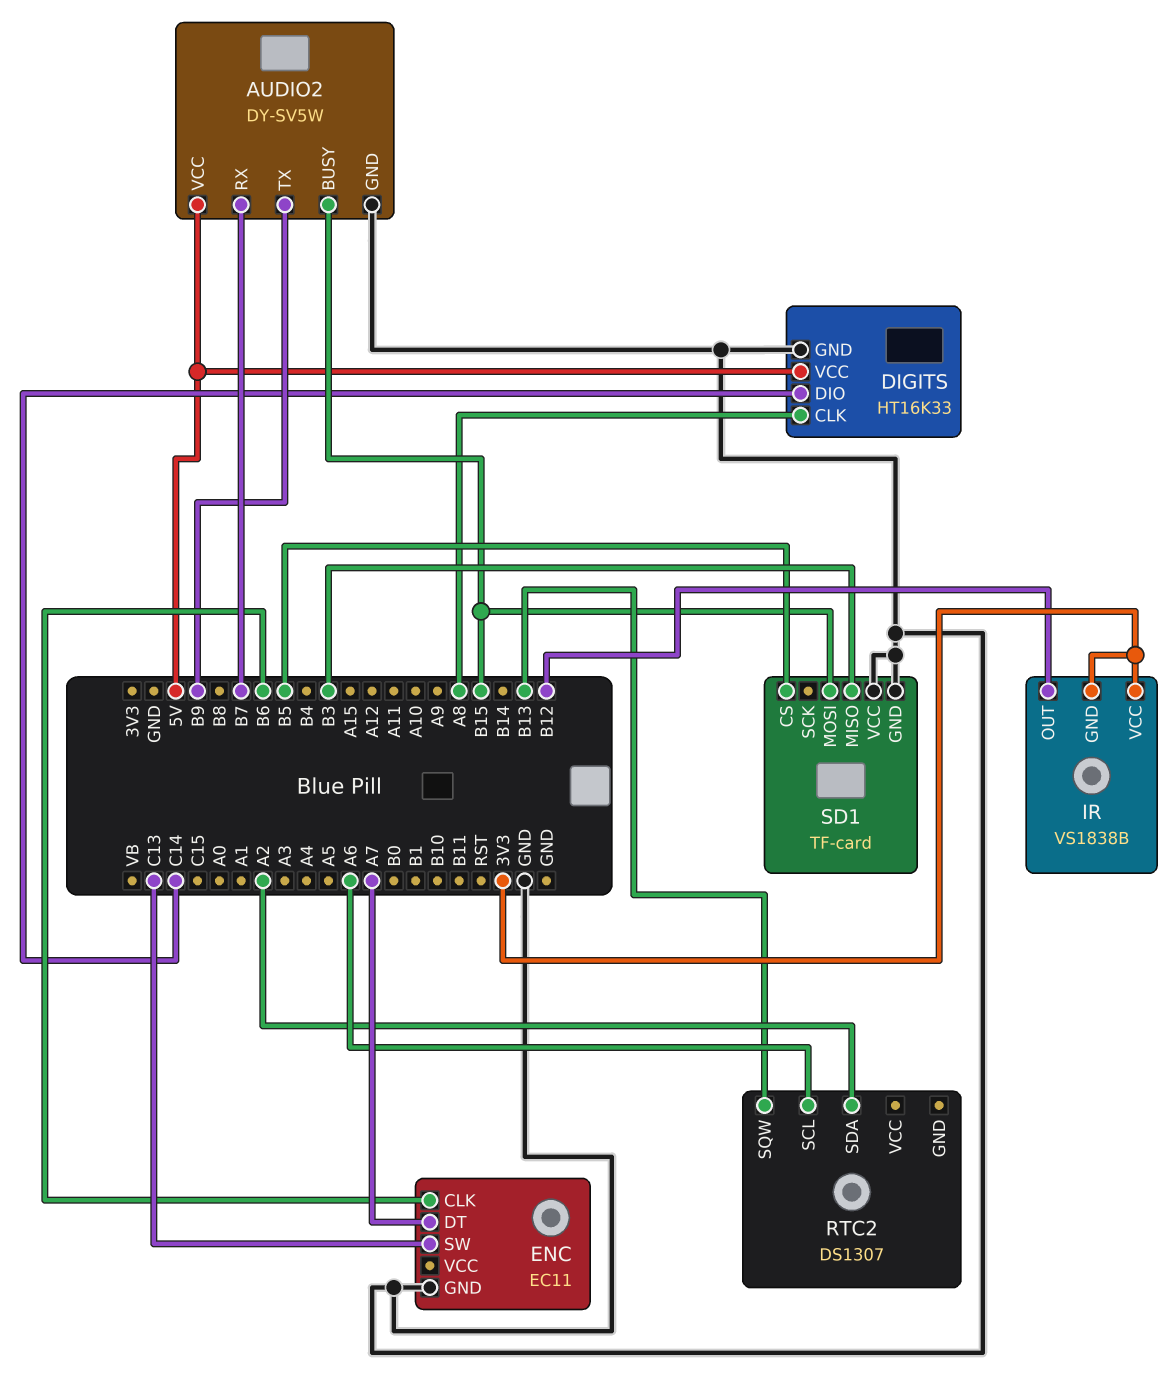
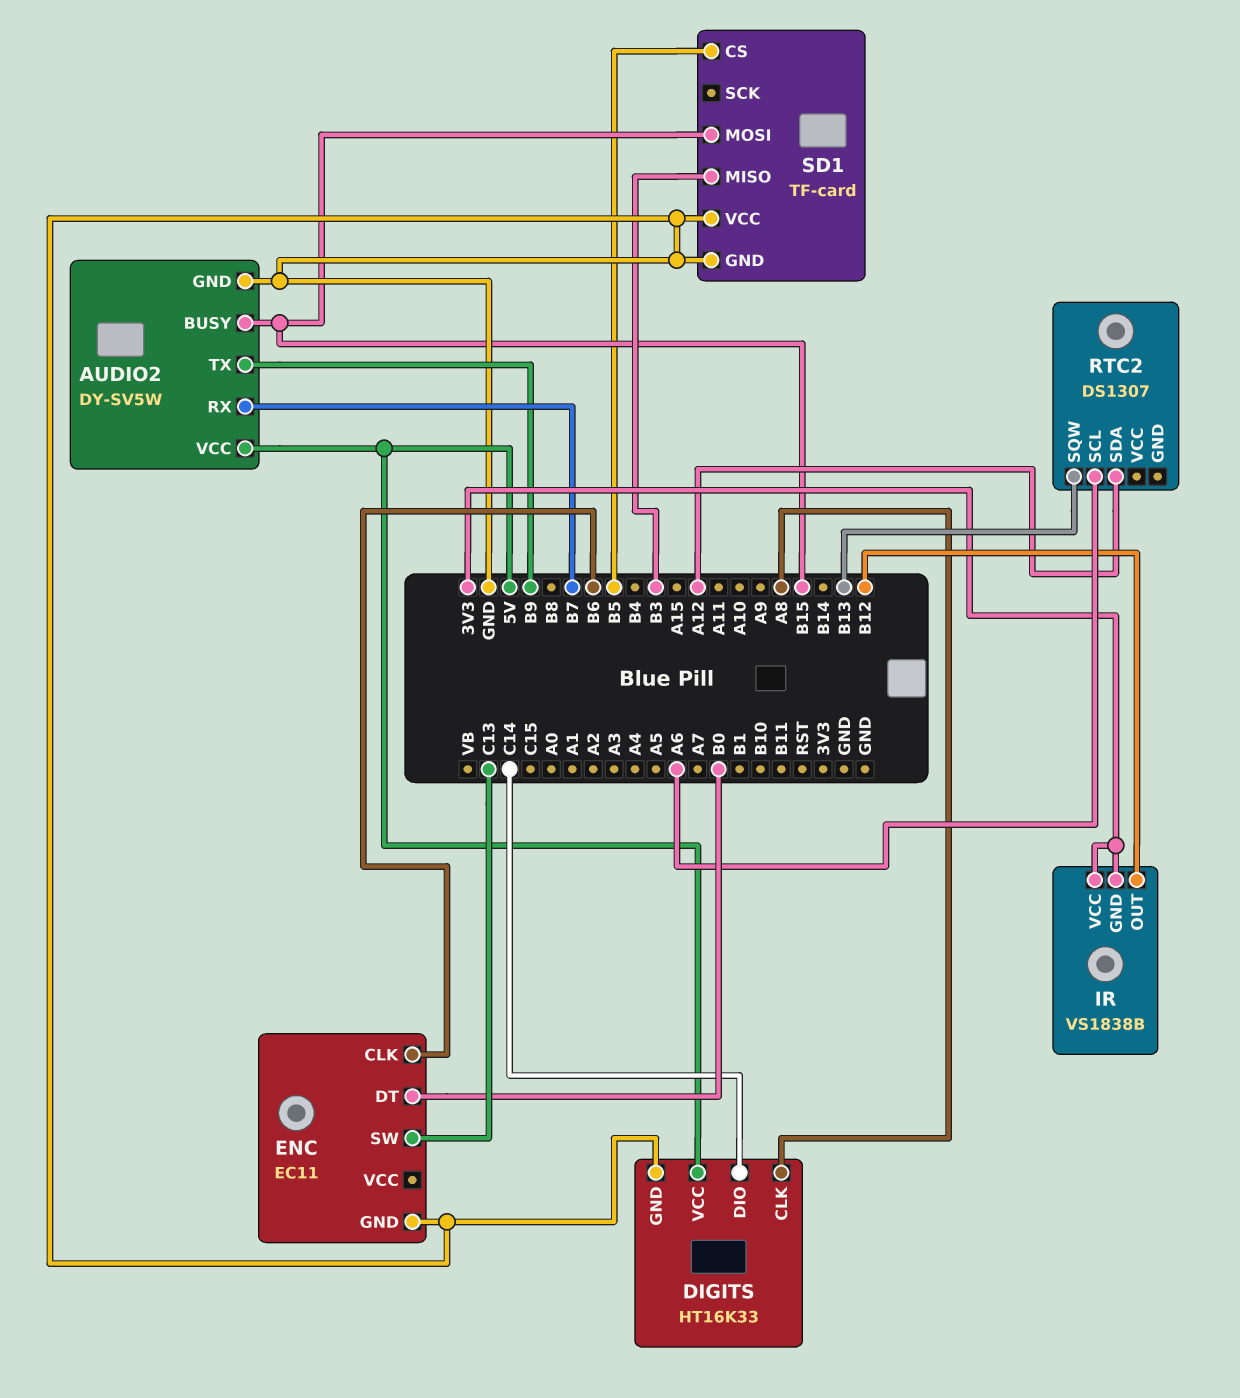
ENC pin DT: A7 -> B0
RTC2 pin SDA: A2 -> A12

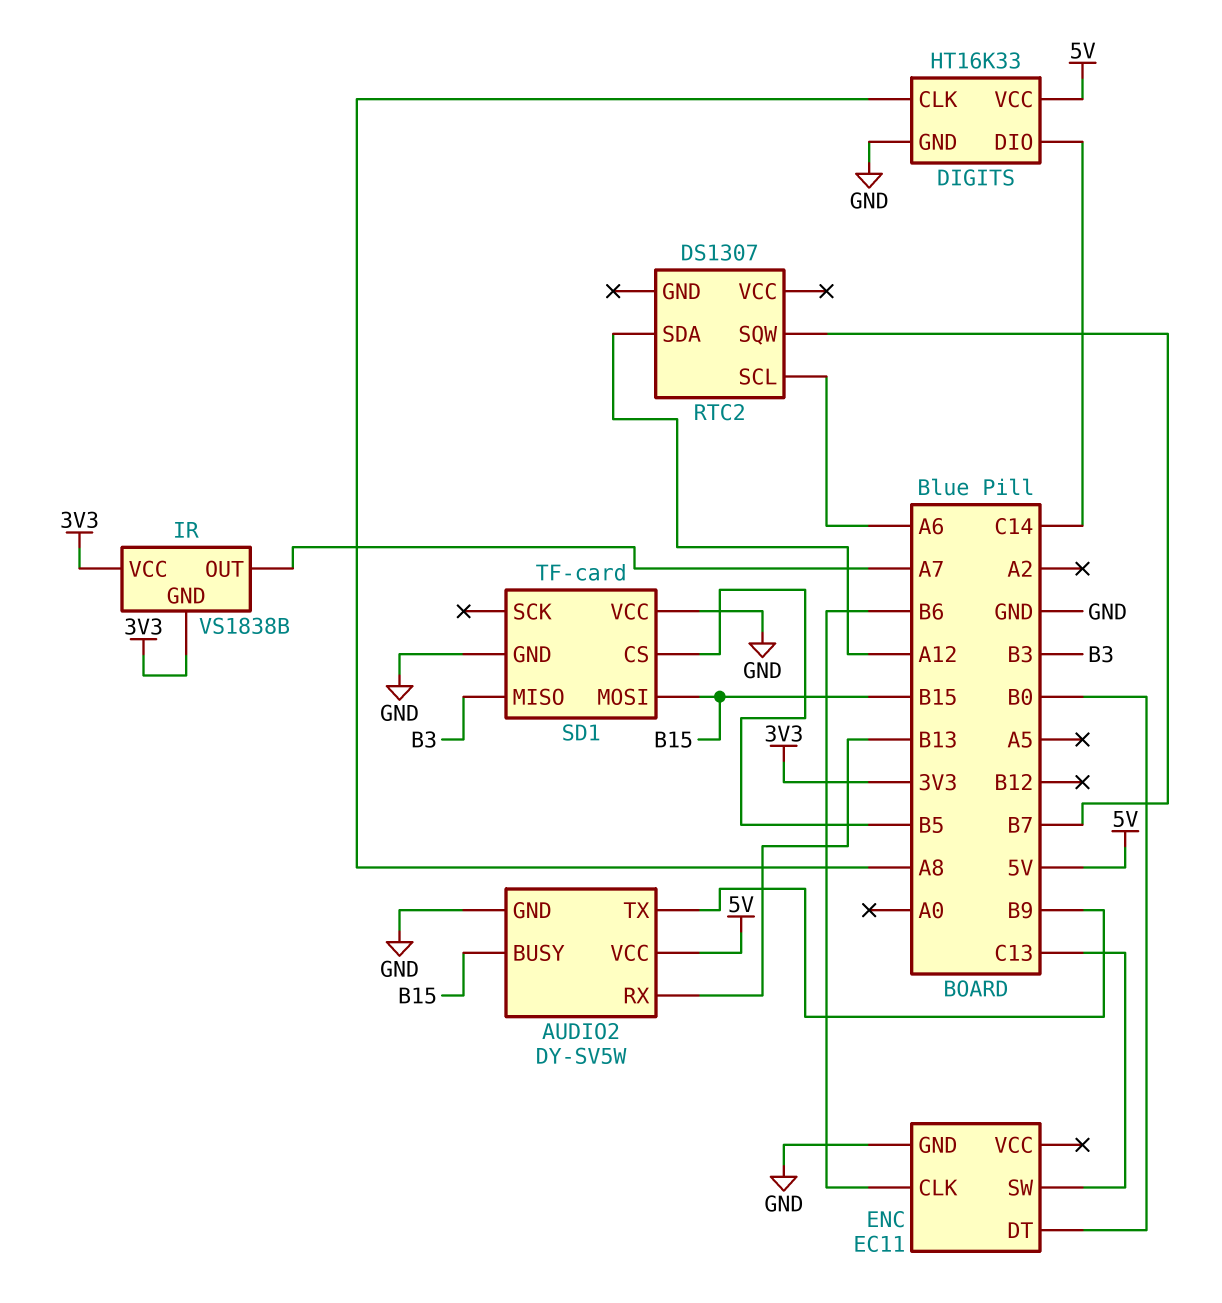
AUDIO2 pin RX: B7 -> B13
IR pin OUT: B12 -> A7
RTC2 pin SQW: B13 -> B7

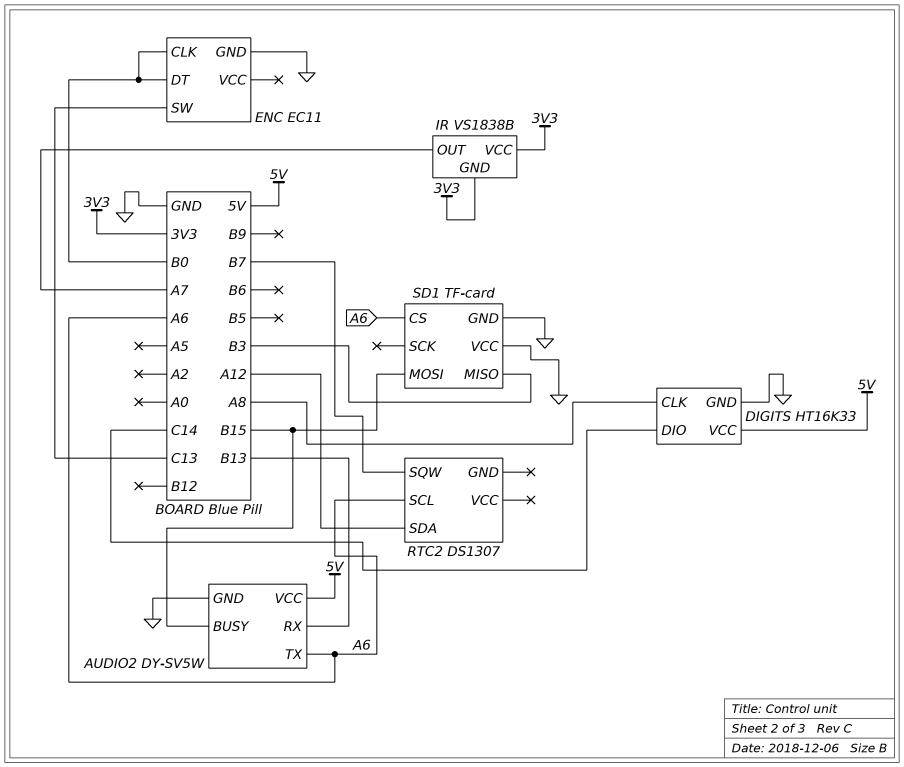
AUDIO2 pin TX: B9 -> A6
ENC pin CLK: B6 -> B0
SD1 pin CS: B5 -> A6

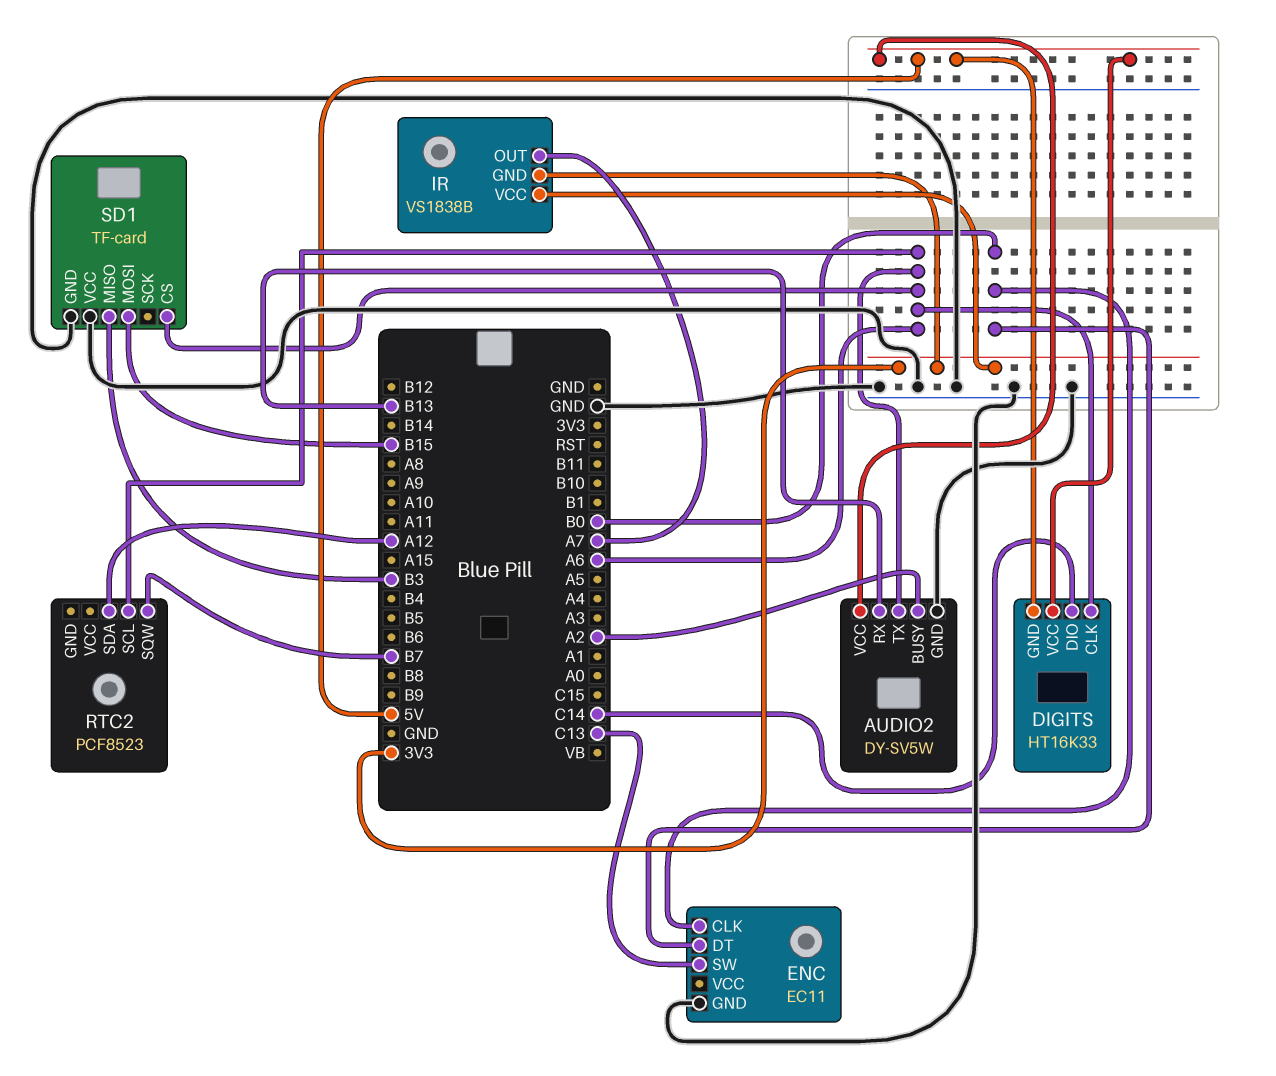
AUDIO2 pin BUSY: B15 -> A2
DIGITS pin CLK: A8 -> A6
DIGITS pin GND: GND -> 5V
RTC2: DS1307 -> PCF8523

